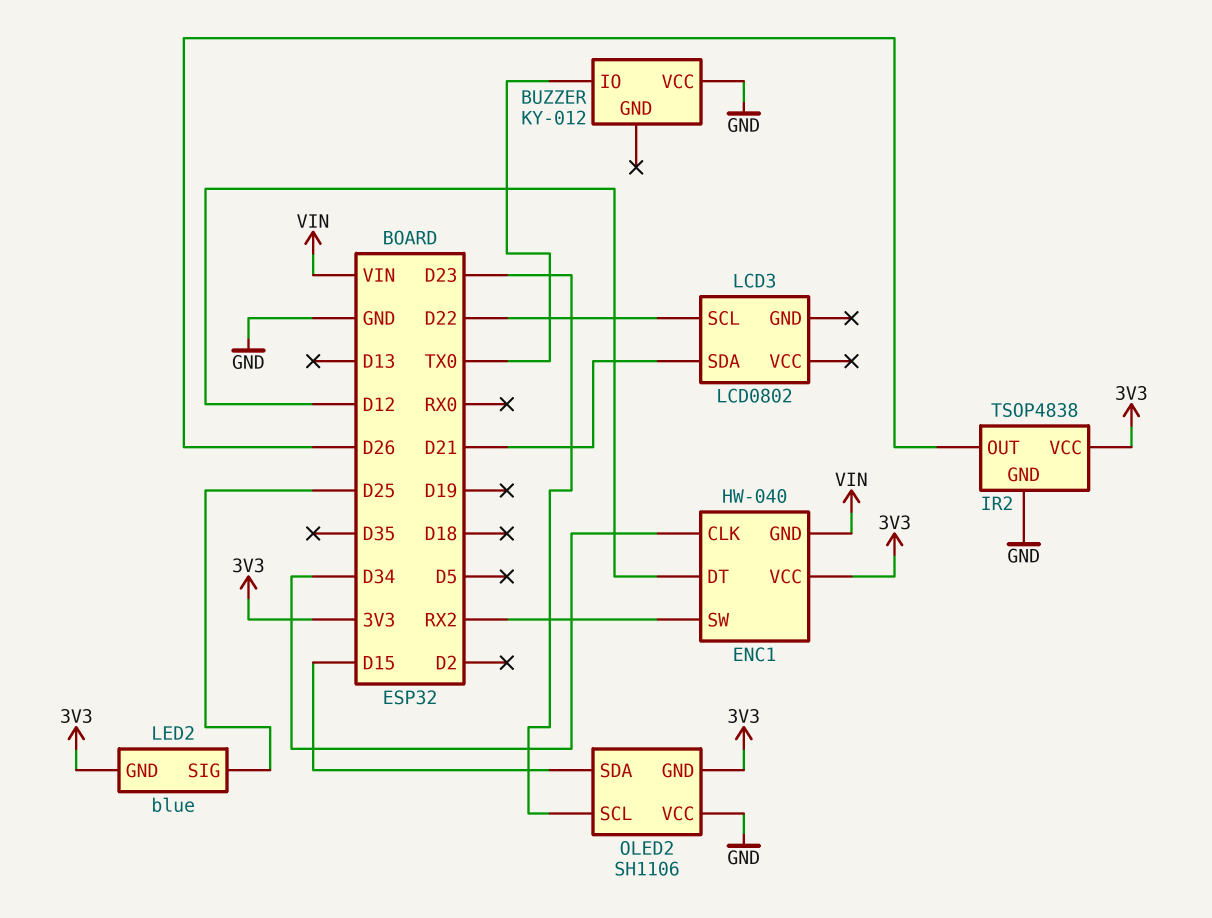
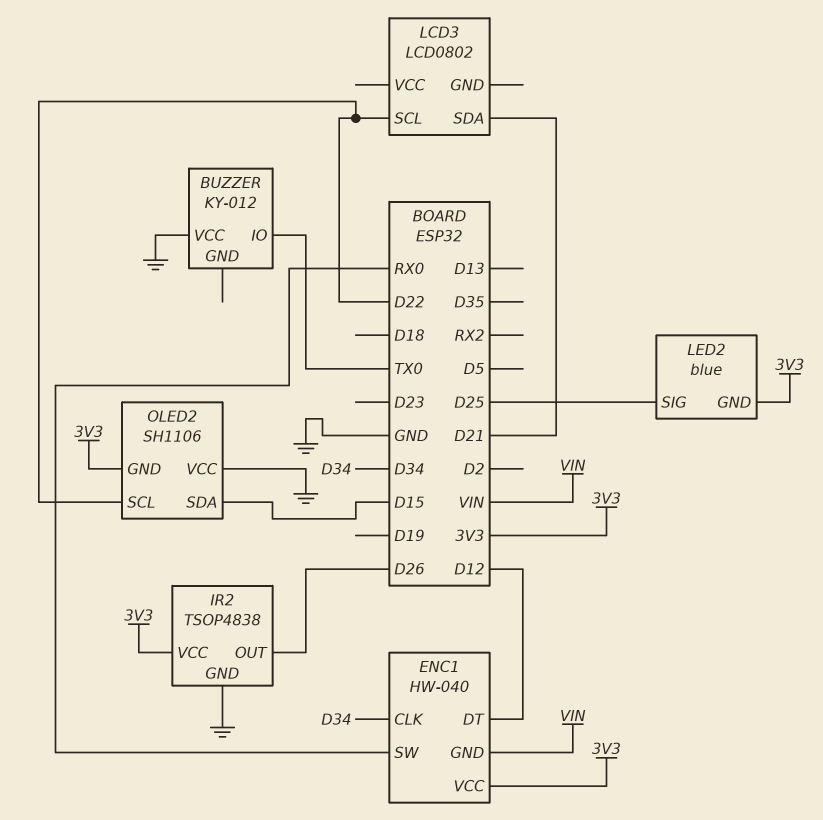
ENC1 pin SW: RX2 -> RX0
OLED2 pin SCL: D23 -> D22

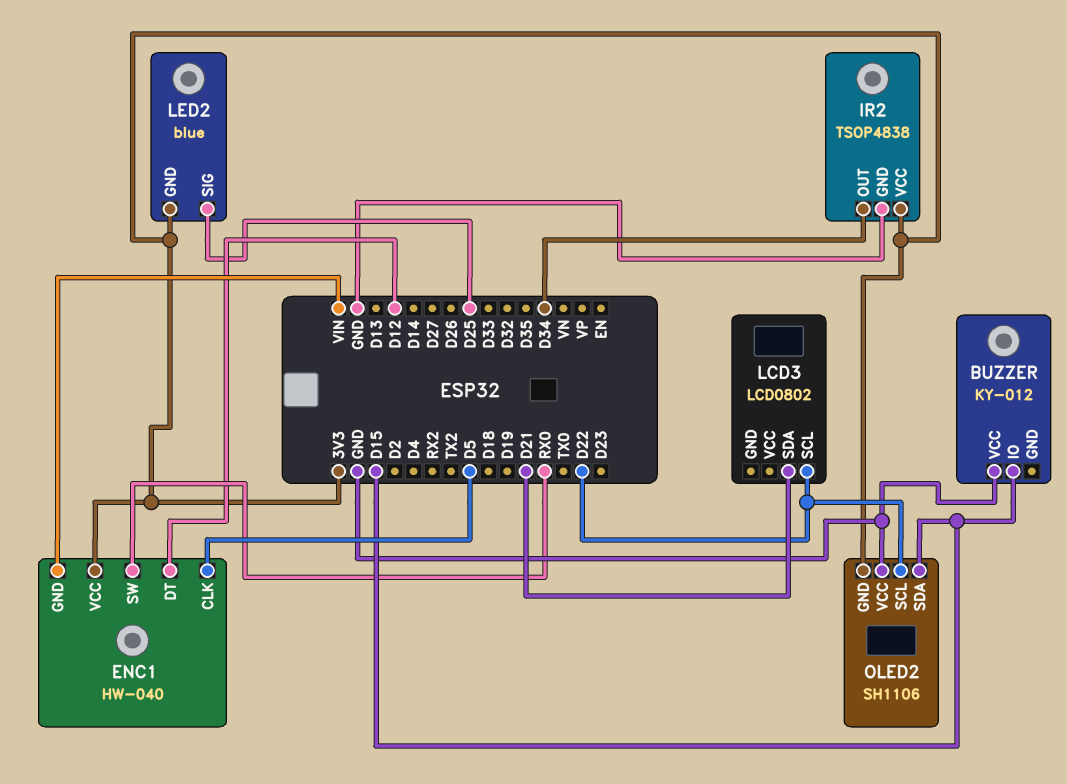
BUZZER pin IO: TX0 -> D15
ENC1 pin CLK: D34 -> D5
IR2 pin OUT: D26 -> D34

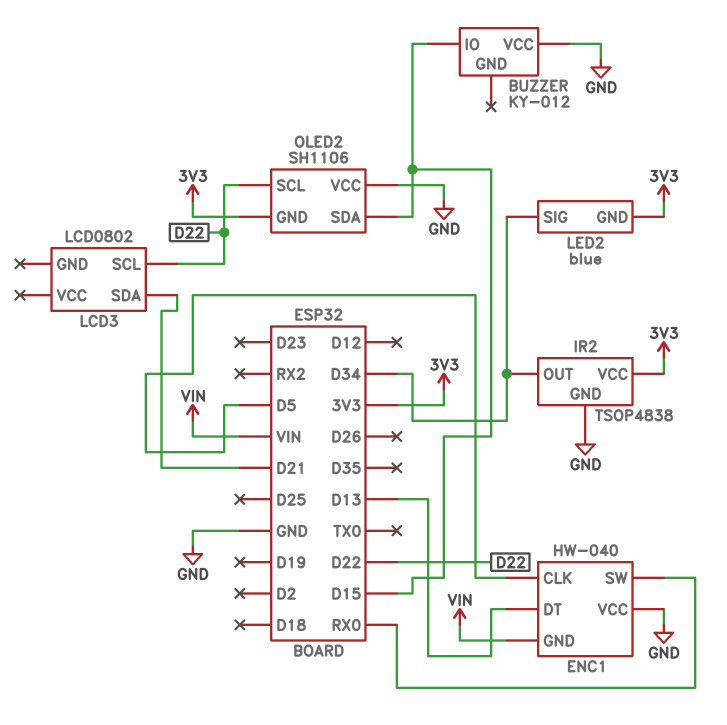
ENC1 pin DT: D12 -> D13
ENC1 pin VCC: 3V3 -> GND
LED2 pin SIG: D25 -> D34

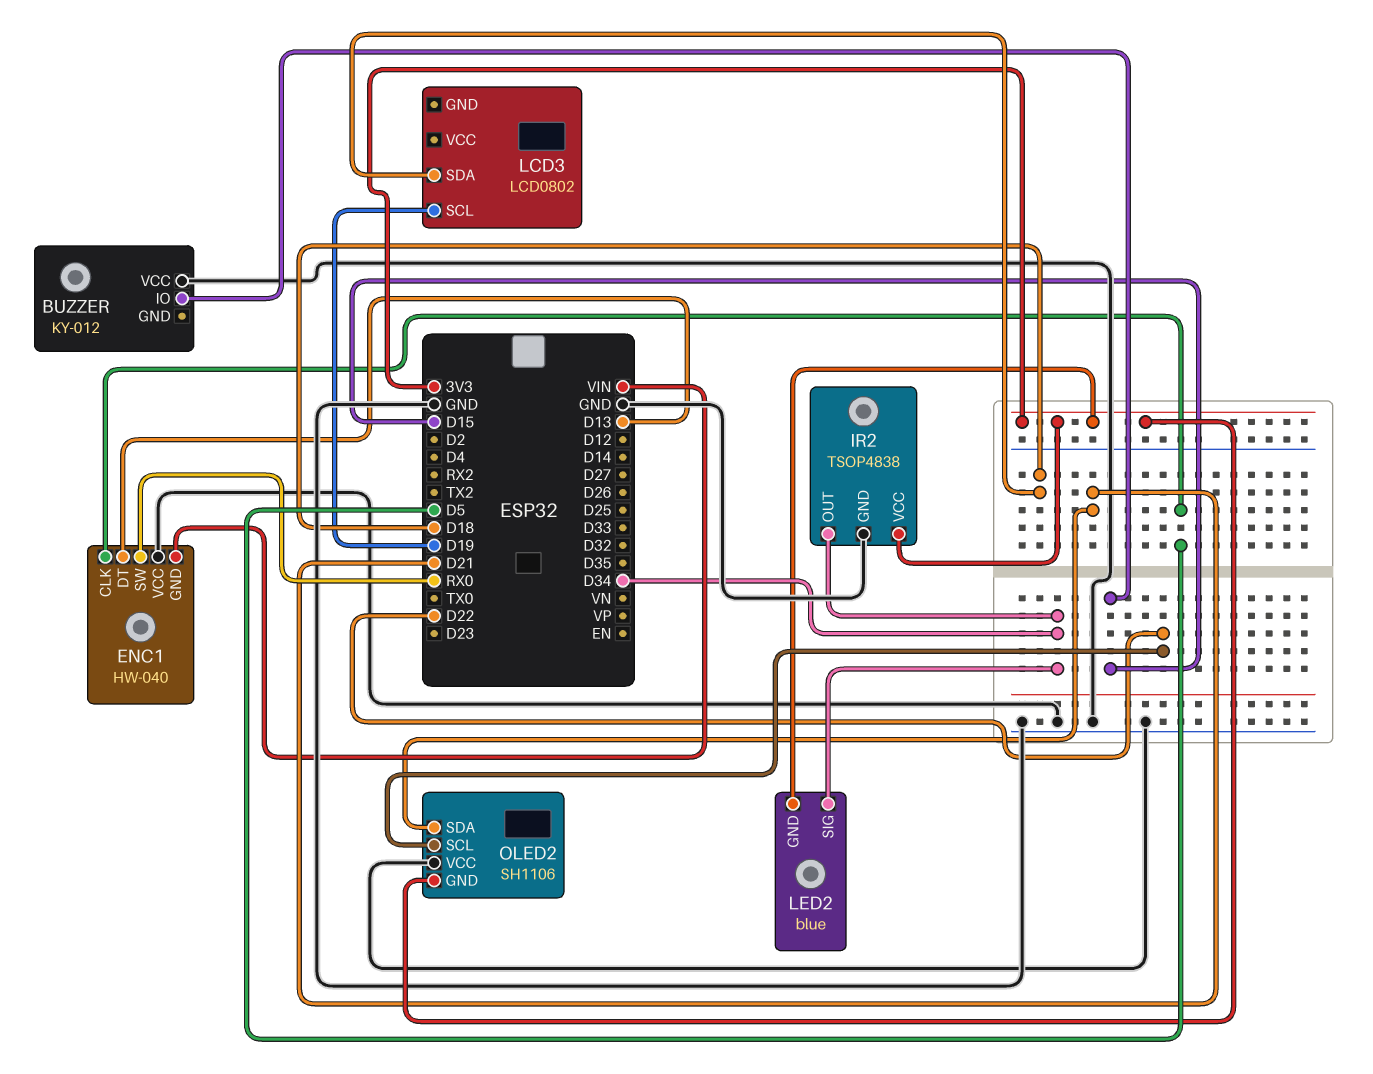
LCD3 pin SCL: D22 -> D19
LCD3 pin SDA: D21 -> D18
OLED2 pin SDA: D15 -> D21

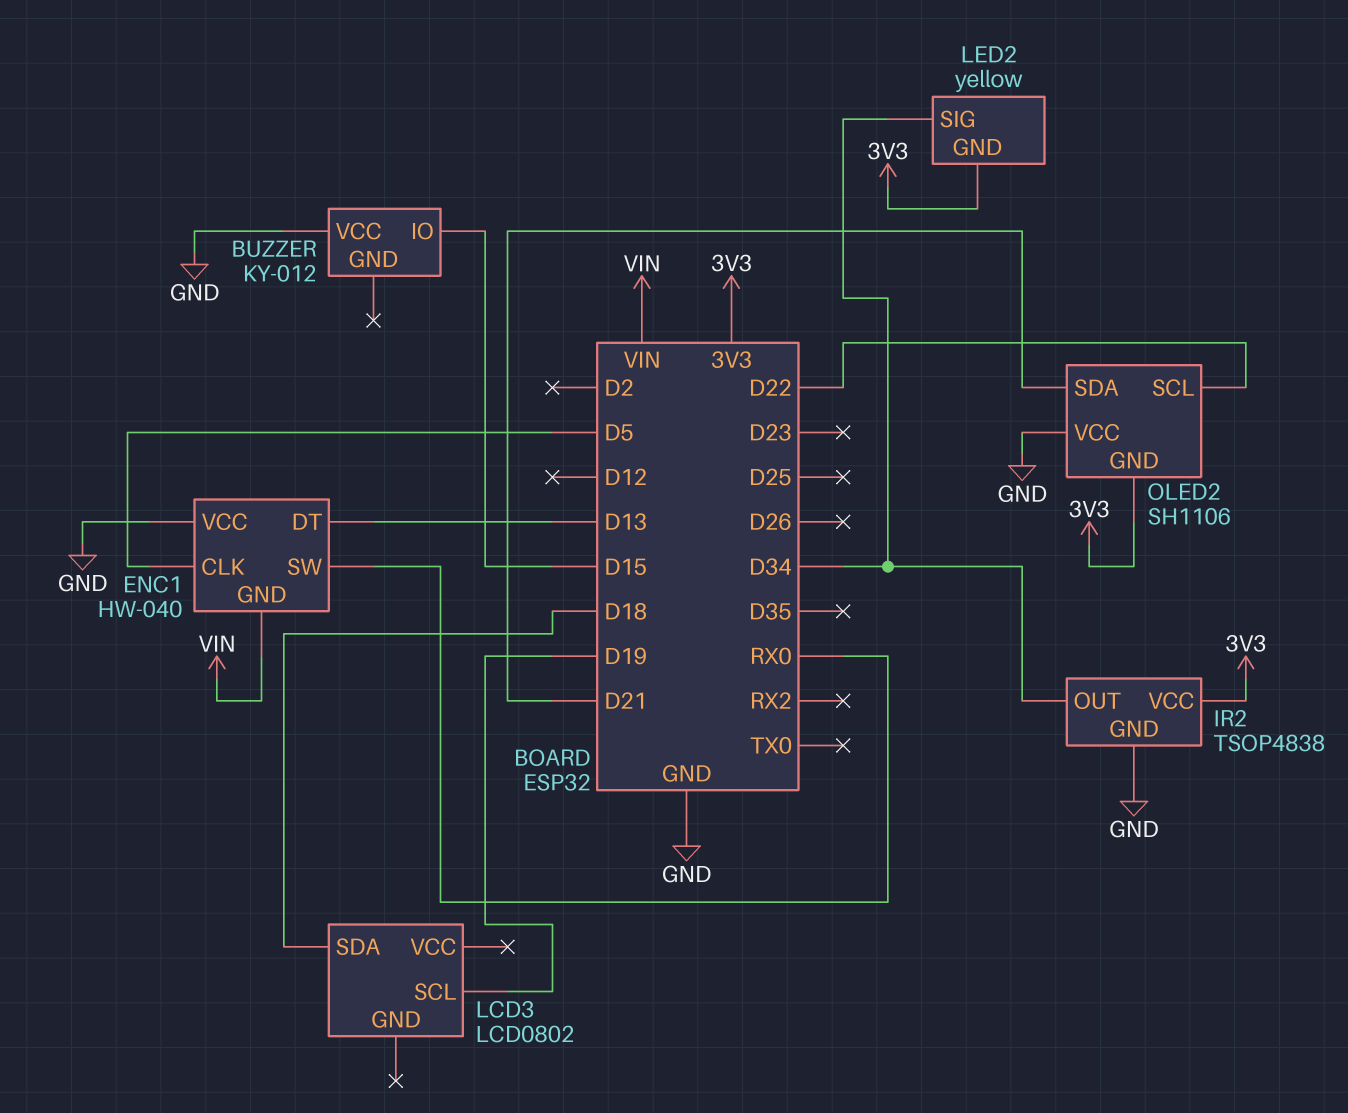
LED2: blue -> yellow

